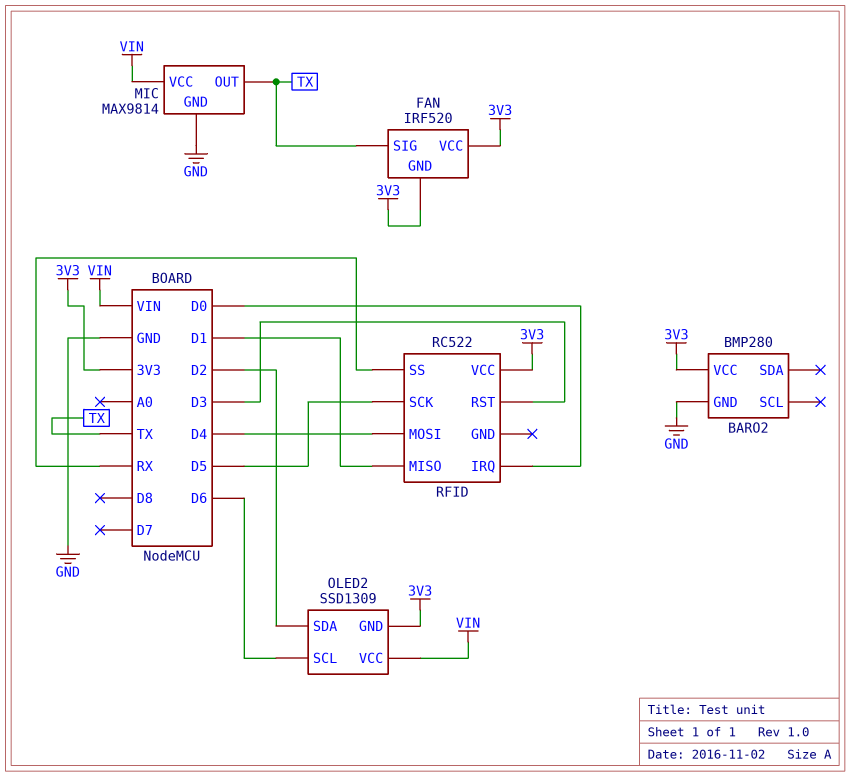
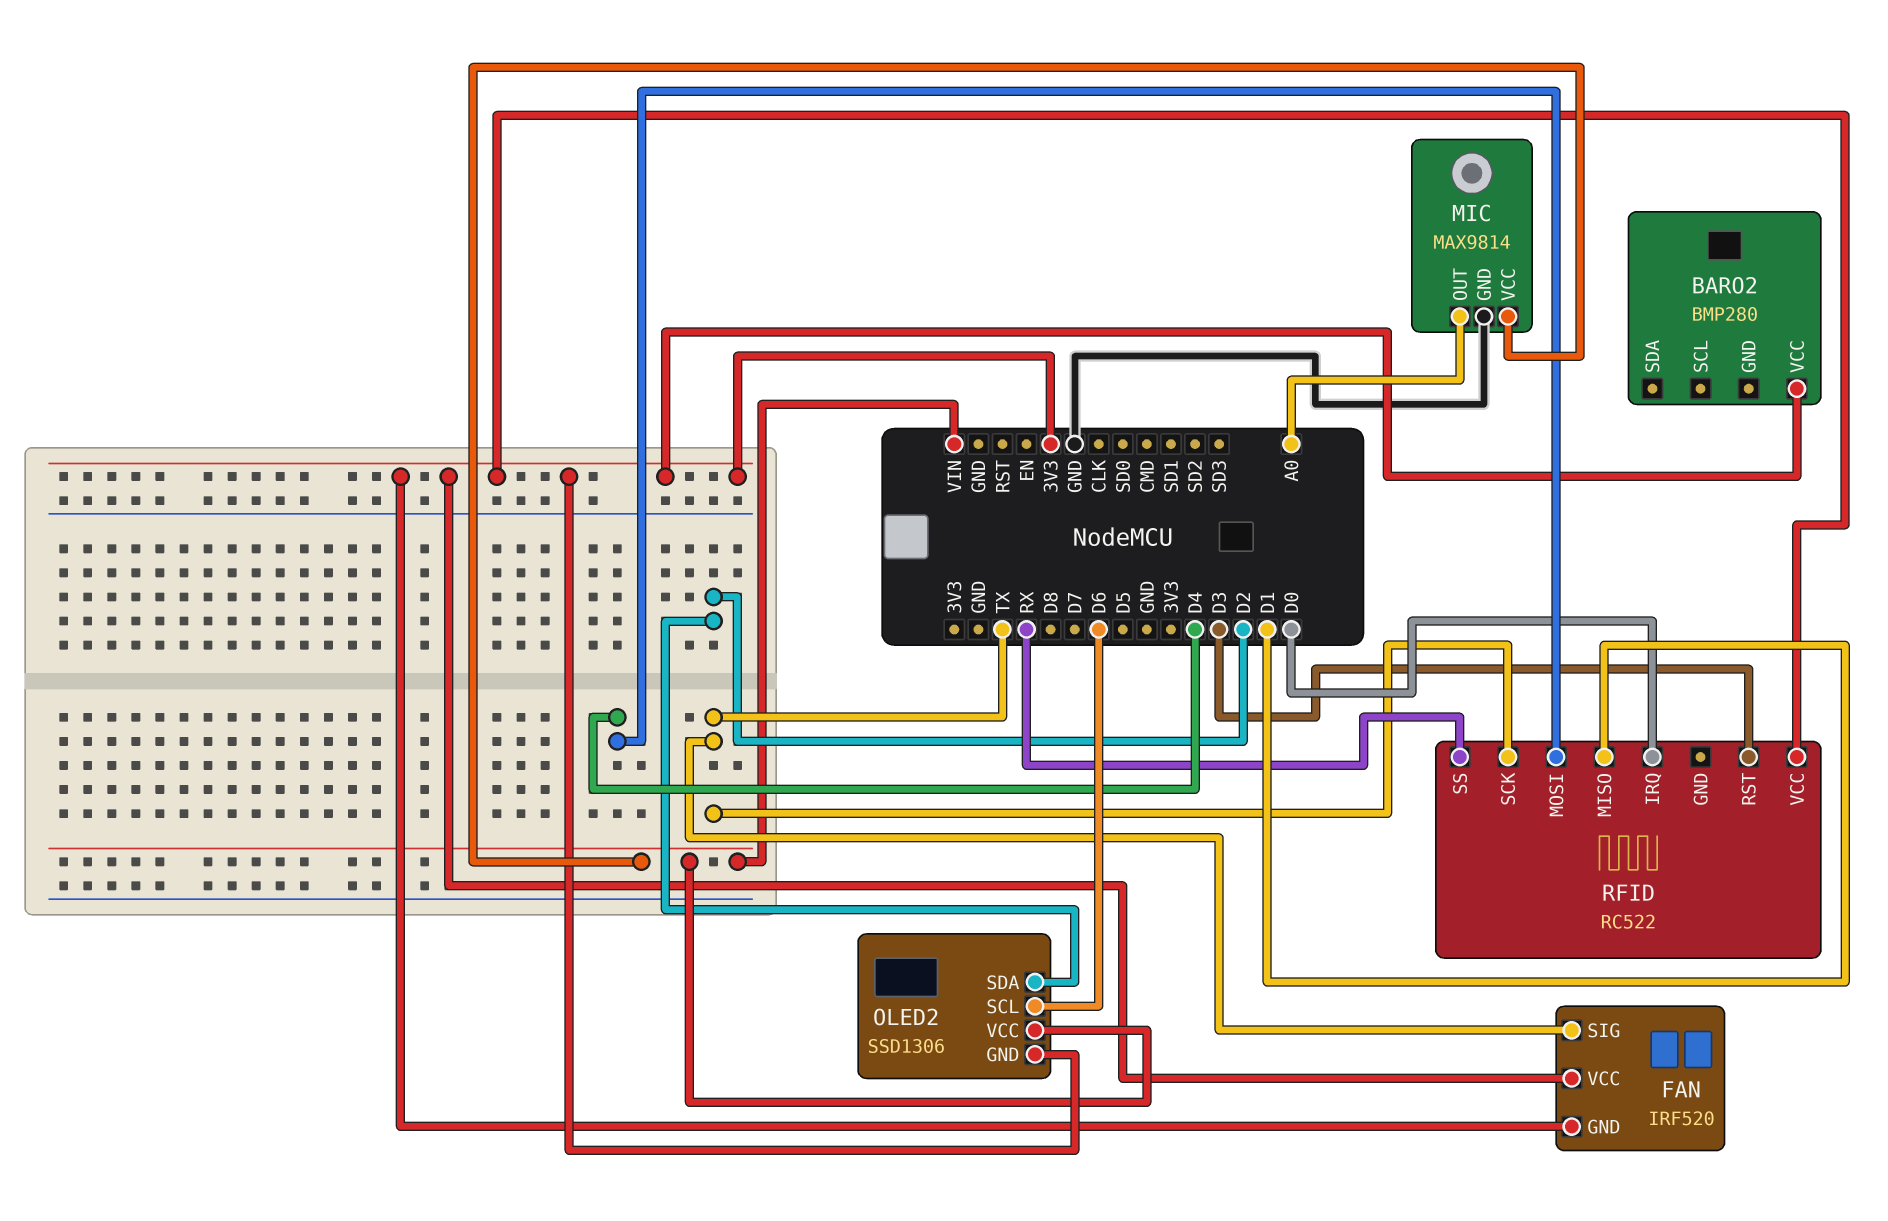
BARO2 pin GND: GND -> none
MIC pin OUT: TX -> A0
OLED2: SSD1309 -> SSD1306
RFID pin SCK: D5 -> TX

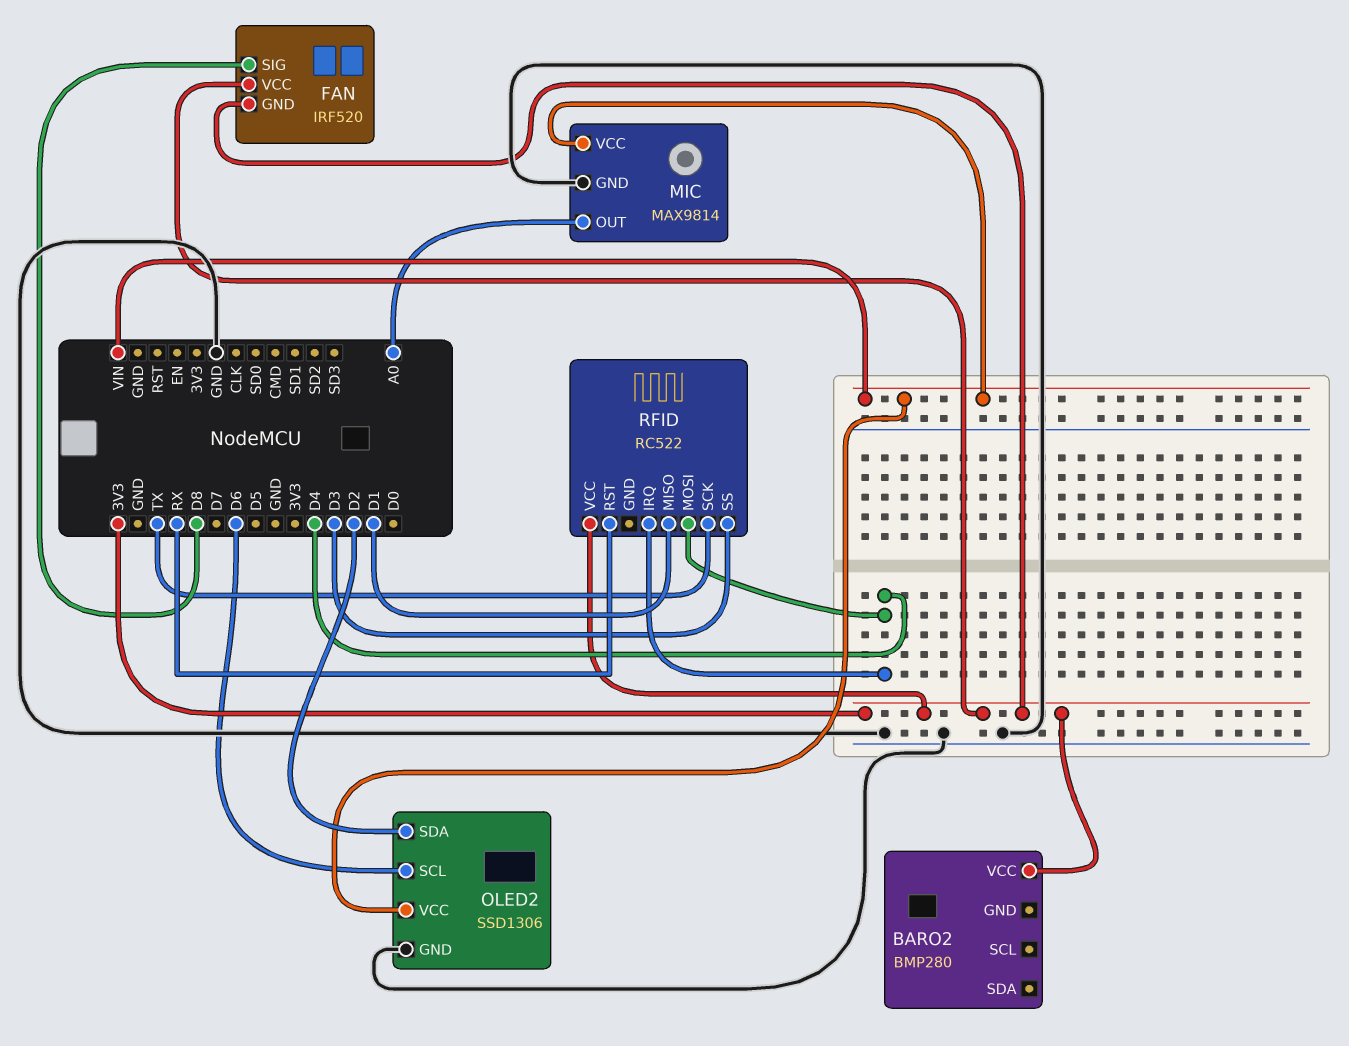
FAN pin SIG: TX -> D8
OLED2 pin GND: 3V3 -> GND
RFID pin IRQ: D0 -> D4
RFID pin RST: D3 -> RX
RFID pin SS: RX -> D3

